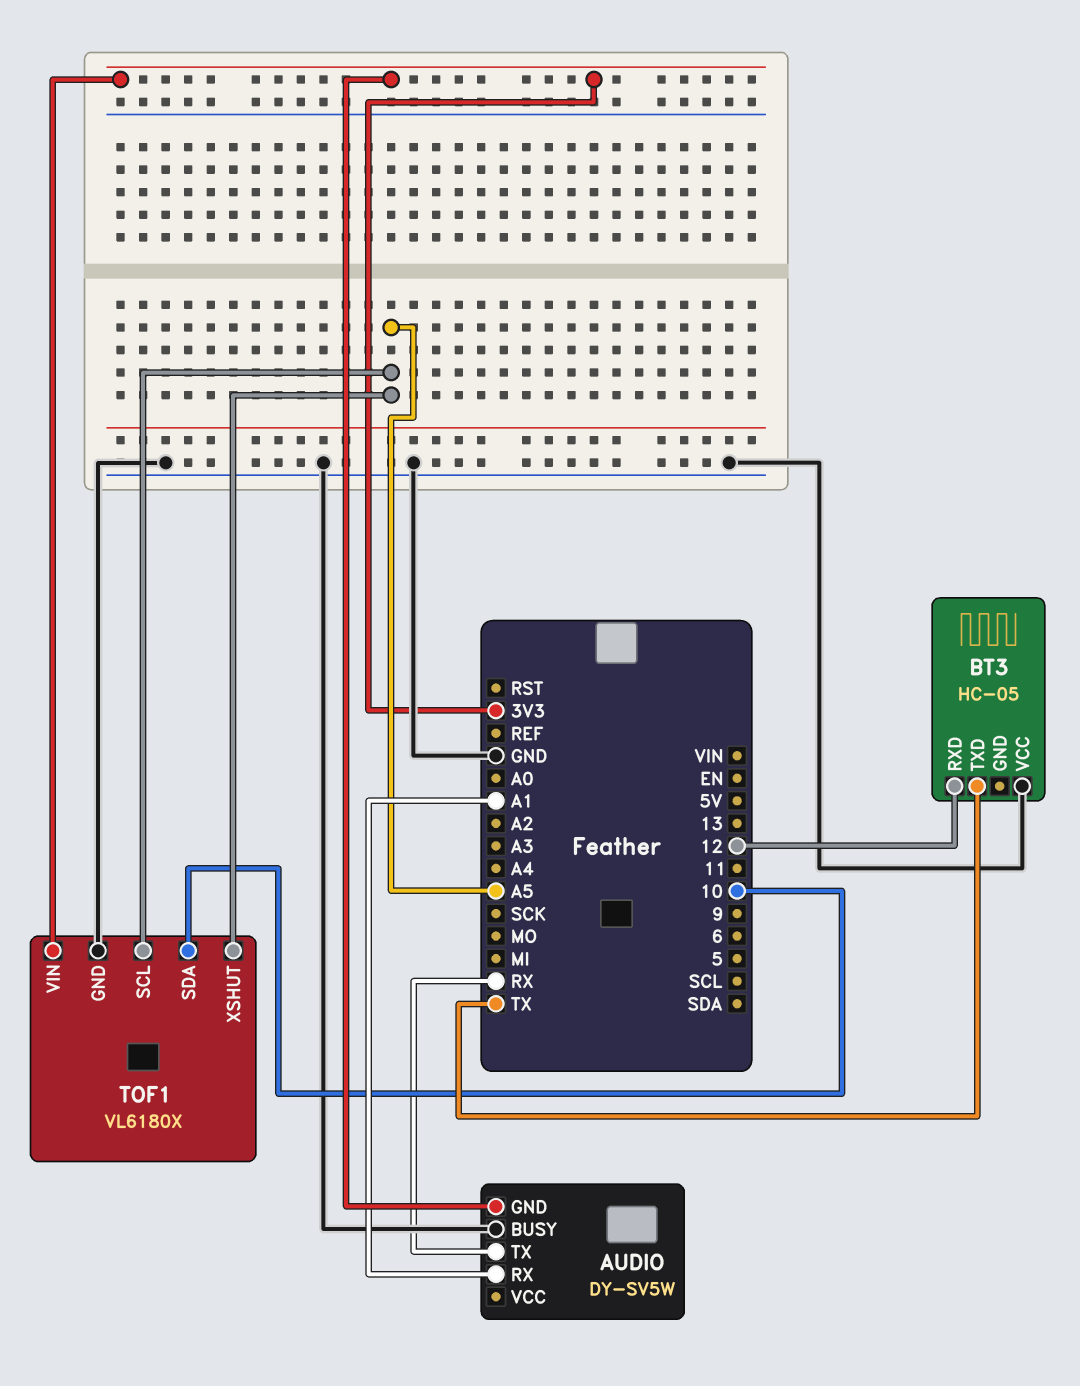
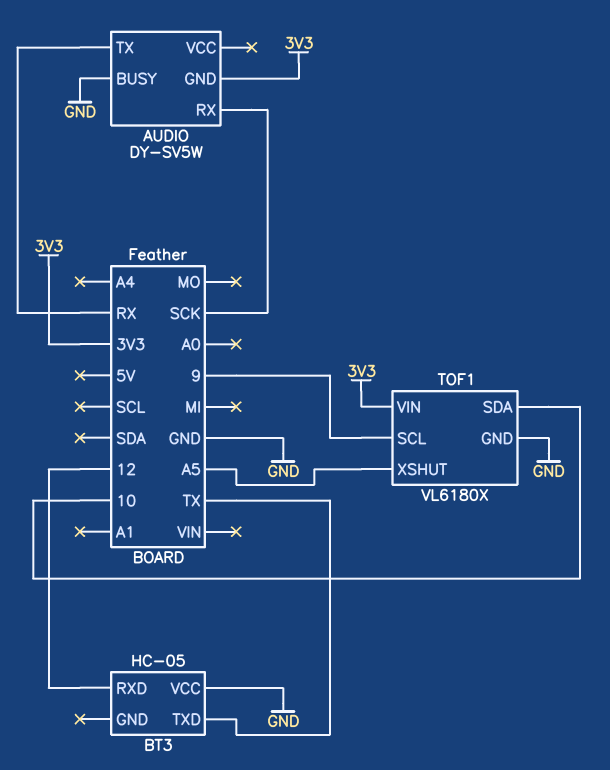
AUDIO pin RX: A1 -> SCK
TOF1 pin SCL: A5 -> 9

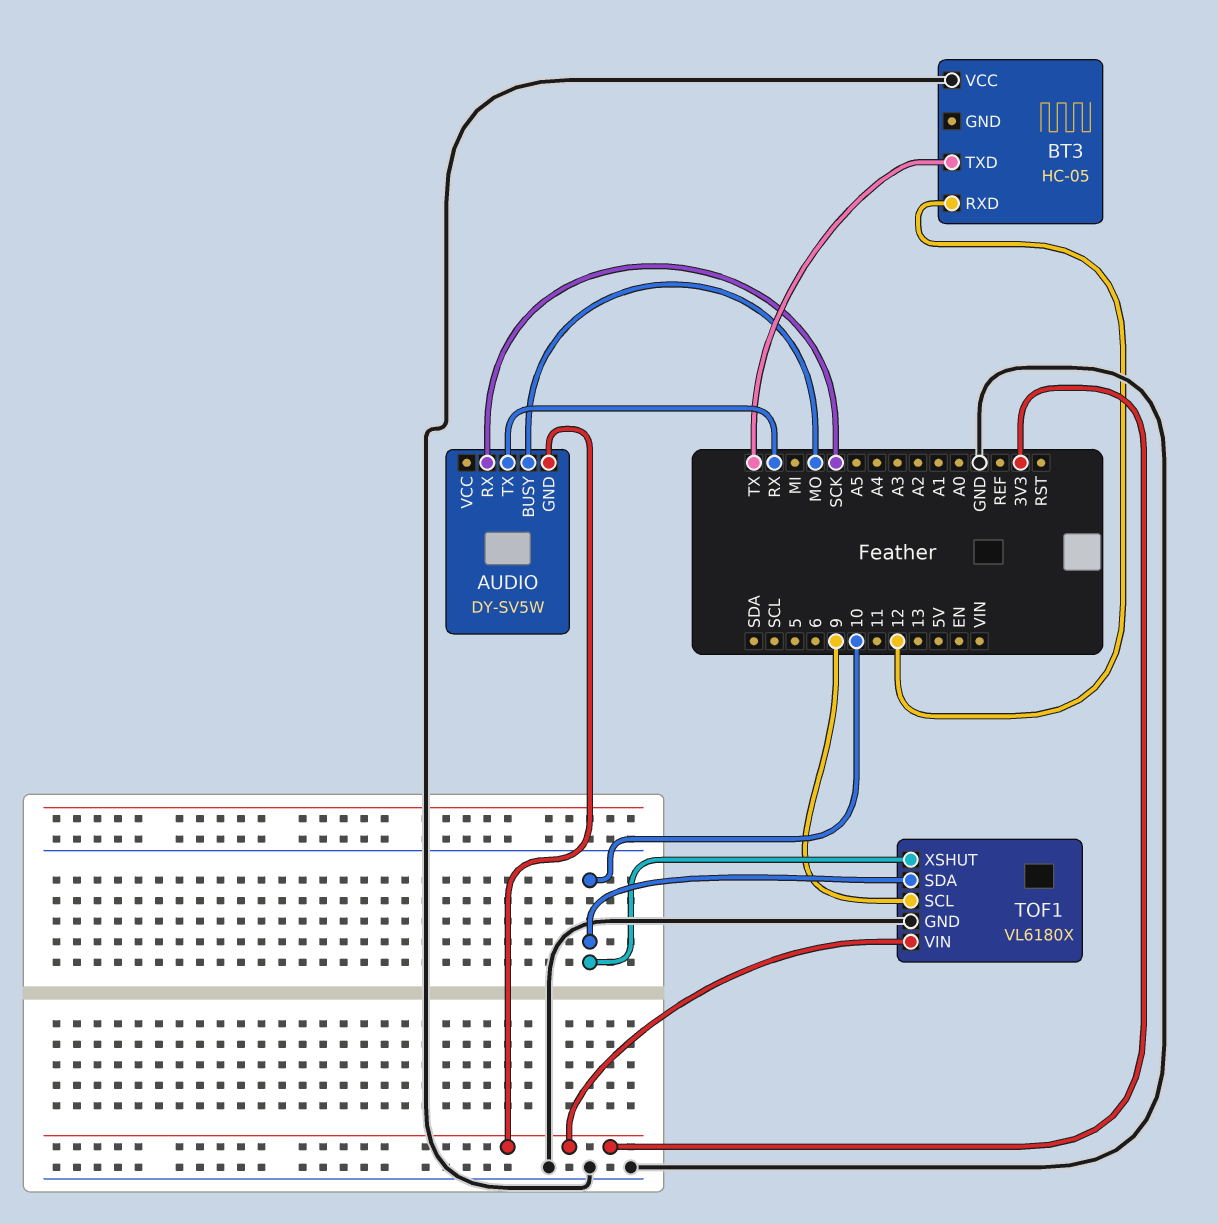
AUDIO pin BUSY: GND -> MO
TOF1 pin XSHUT: A5 -> 10

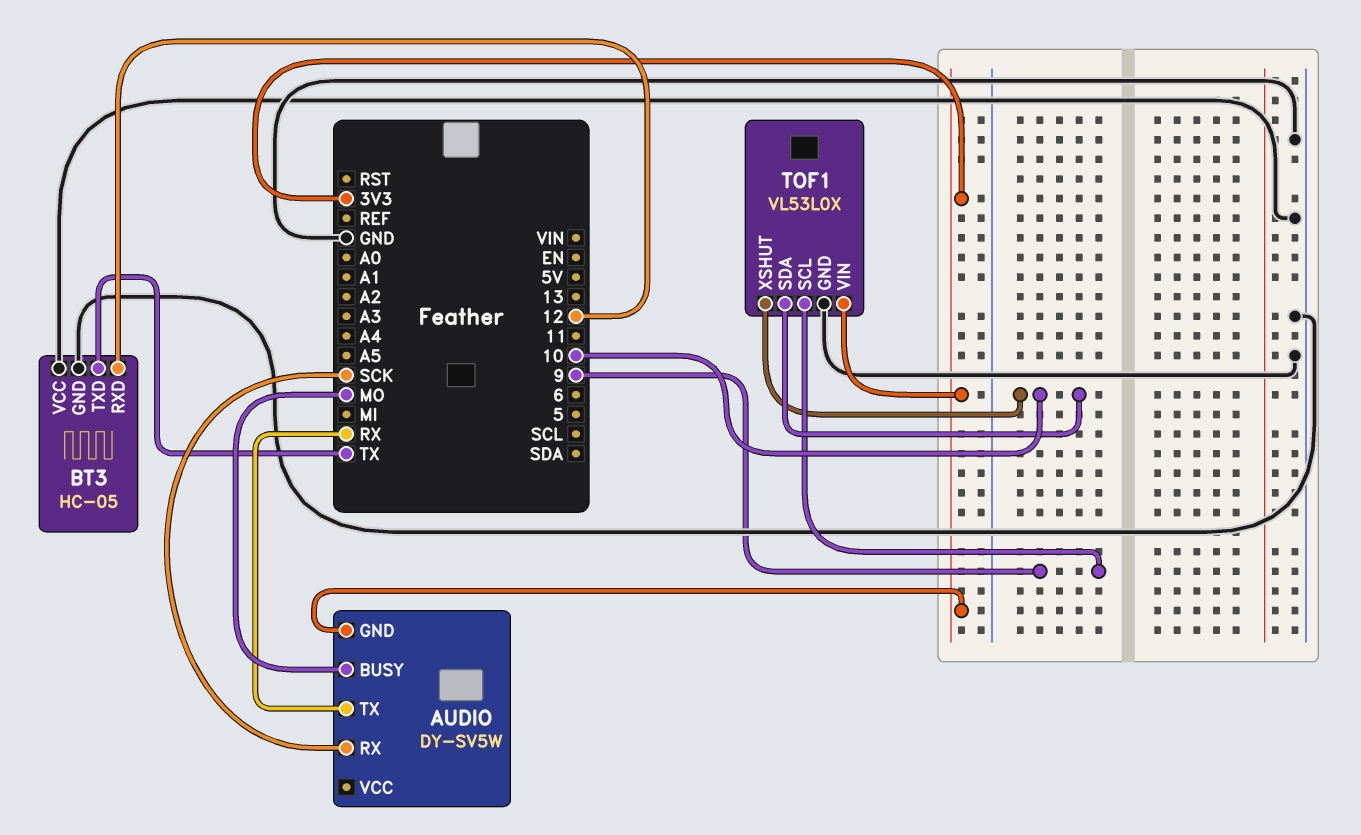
BT3 pin GND: none -> GND
TOF1: VL6180X -> VL53L0X

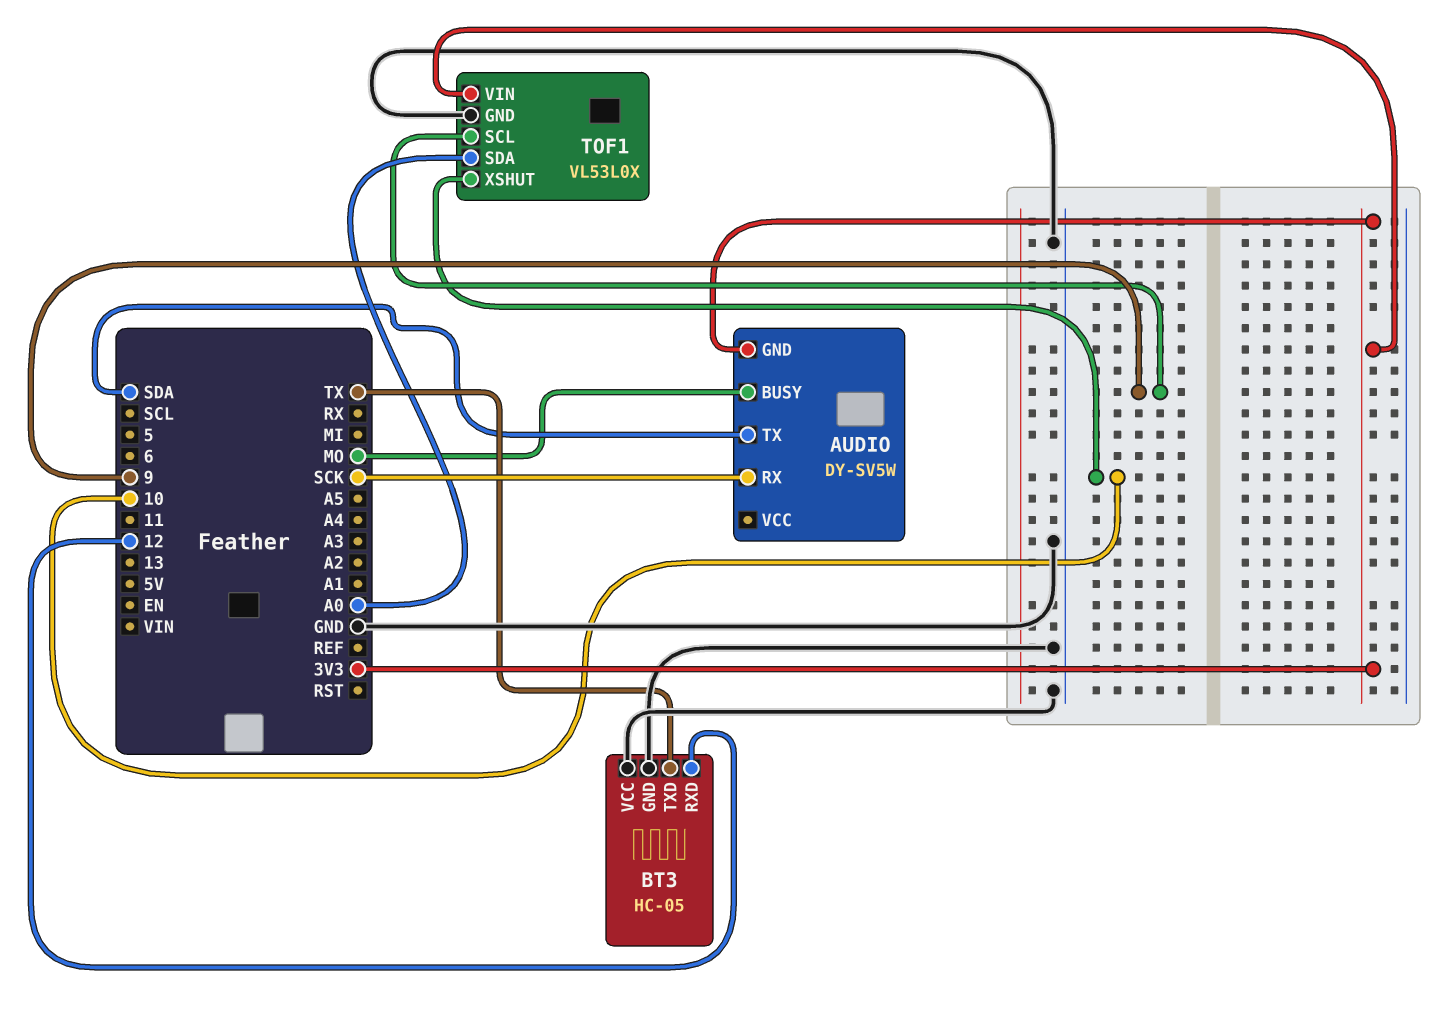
AUDIO pin TX: RX -> SDA
TOF1 pin SDA: 10 -> A0

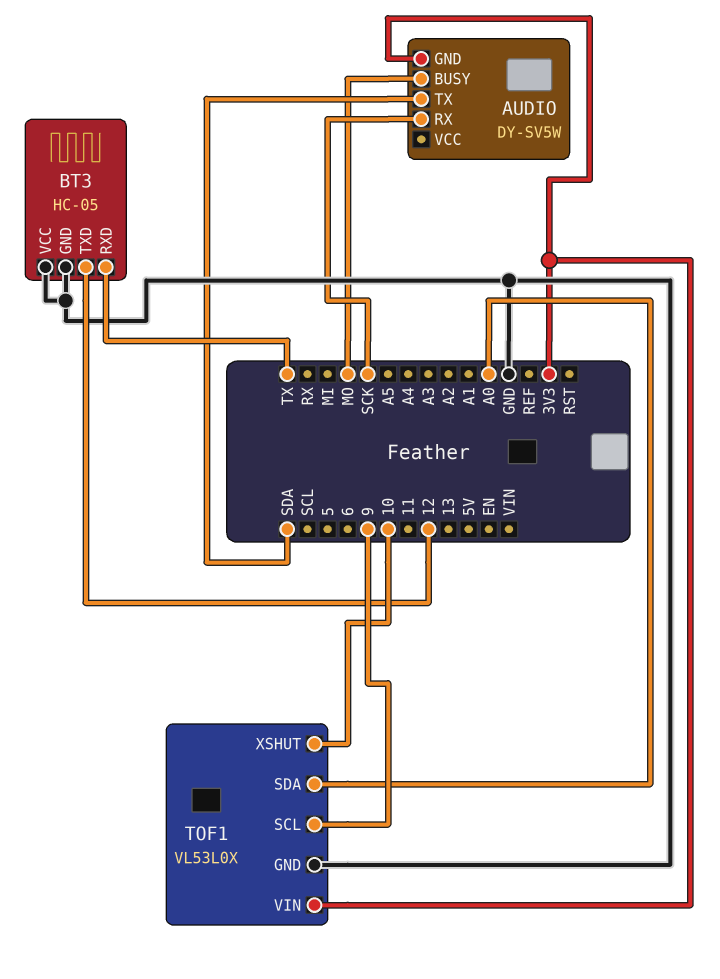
BT3 pin RXD: 12 -> TX
BT3 pin TXD: TX -> 12

